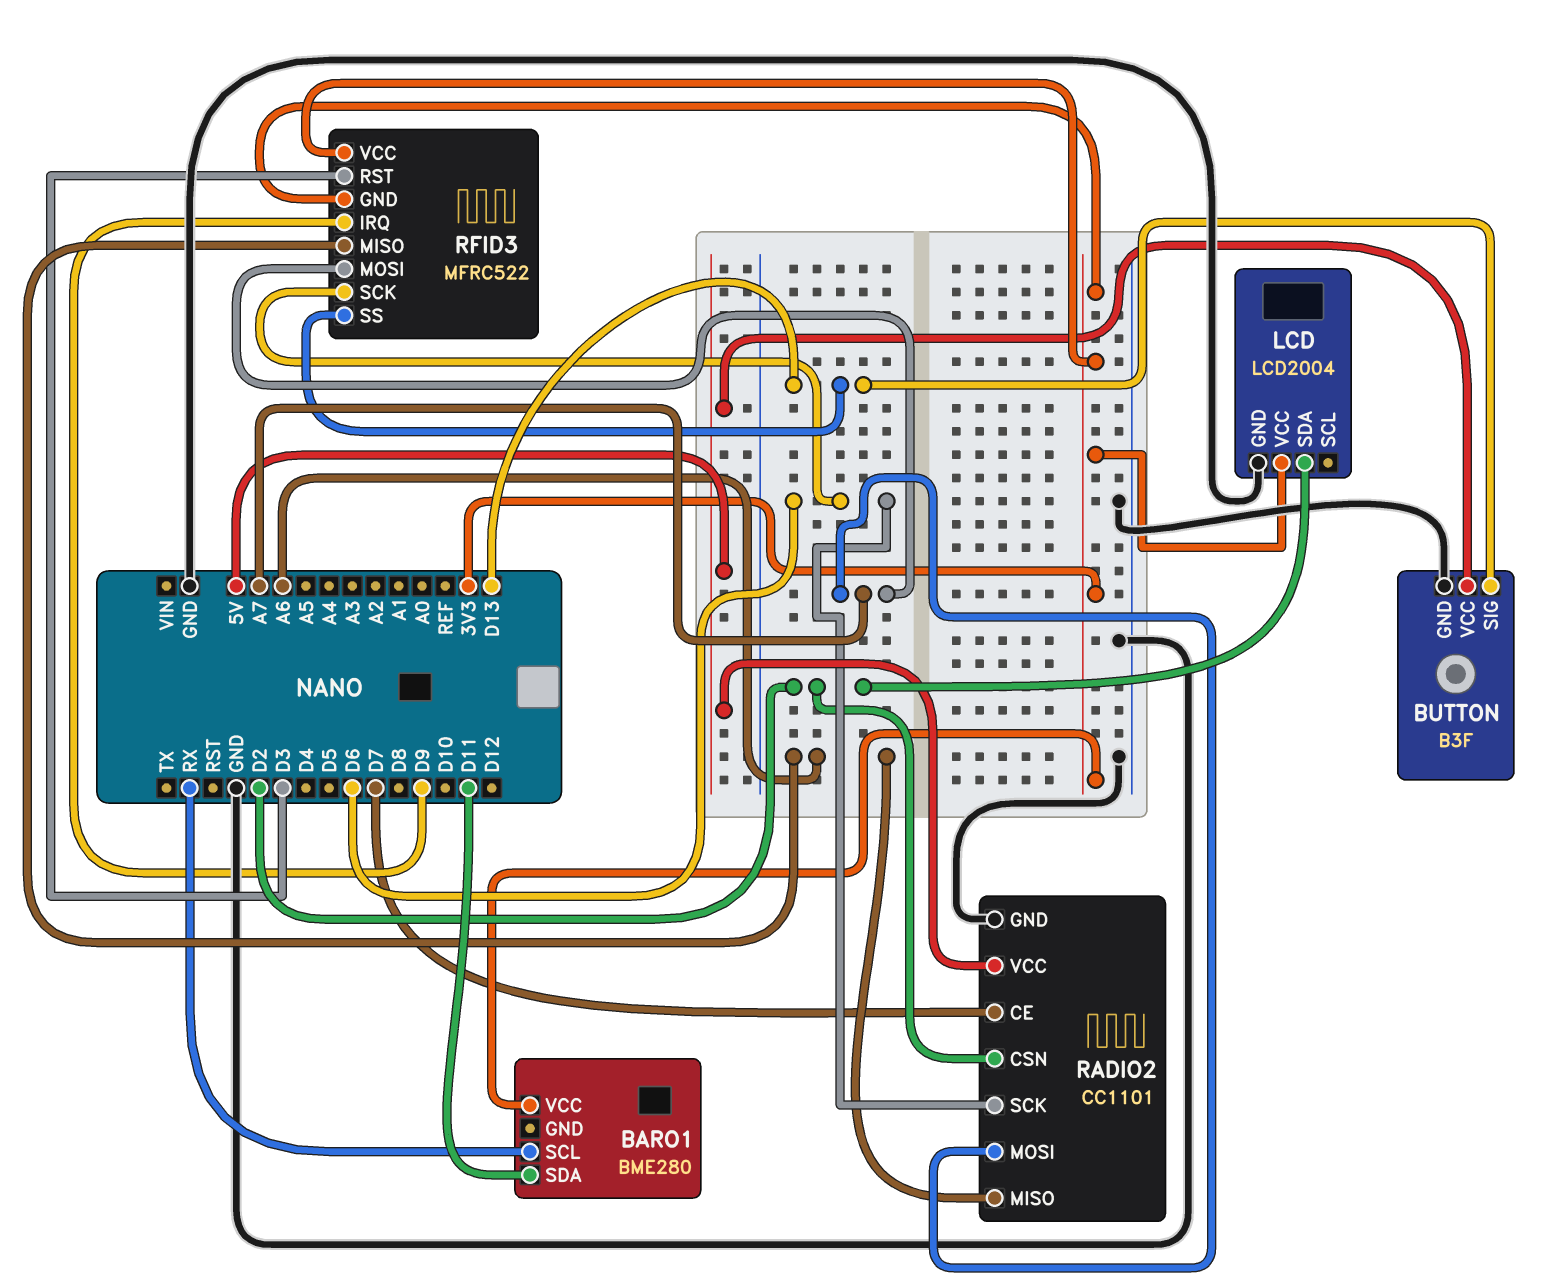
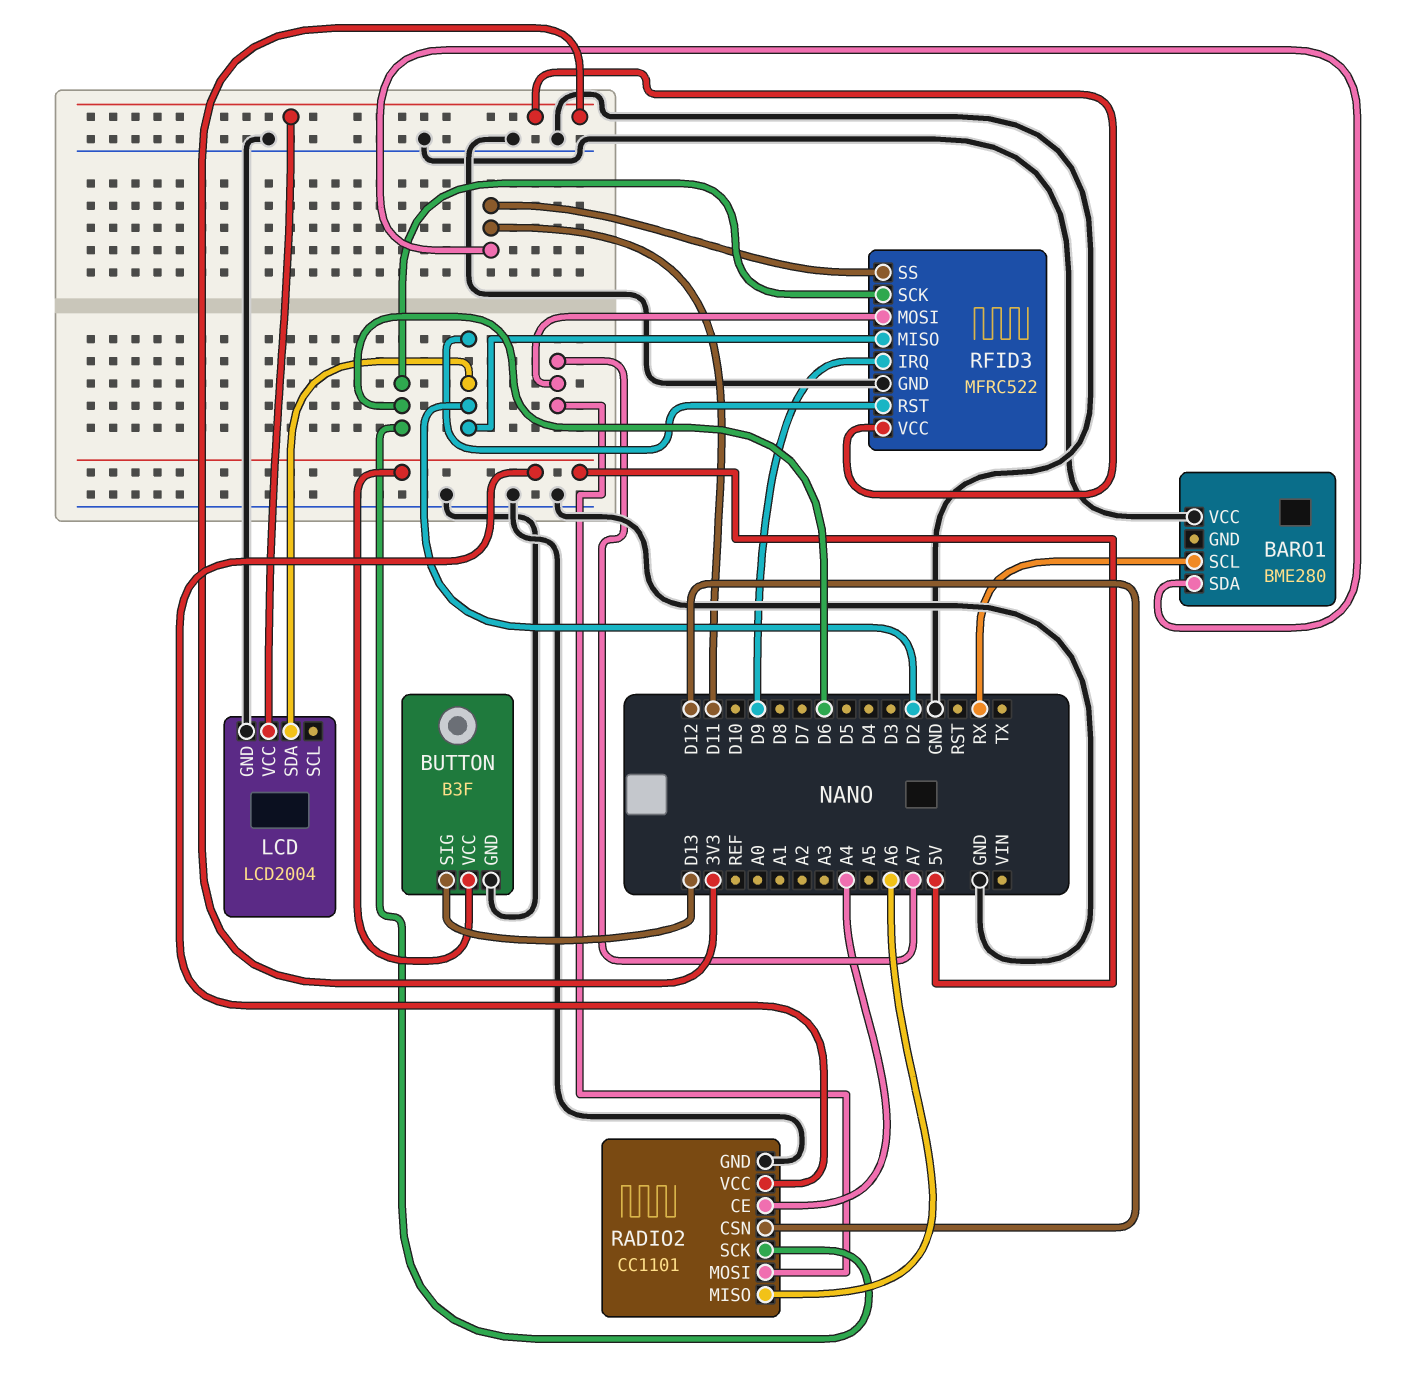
BARO1 pin VCC: 3V3 -> GND
RADIO2 pin CE: D7 -> A4
RADIO2 pin CSN: D2 -> D12
RFID3 pin GND: 3V3 -> GND
RFID3 pin MISO: A6 -> D2
RFID3 pin RST: D3 -> D2
RFID3 pin SS: D13 -> D11

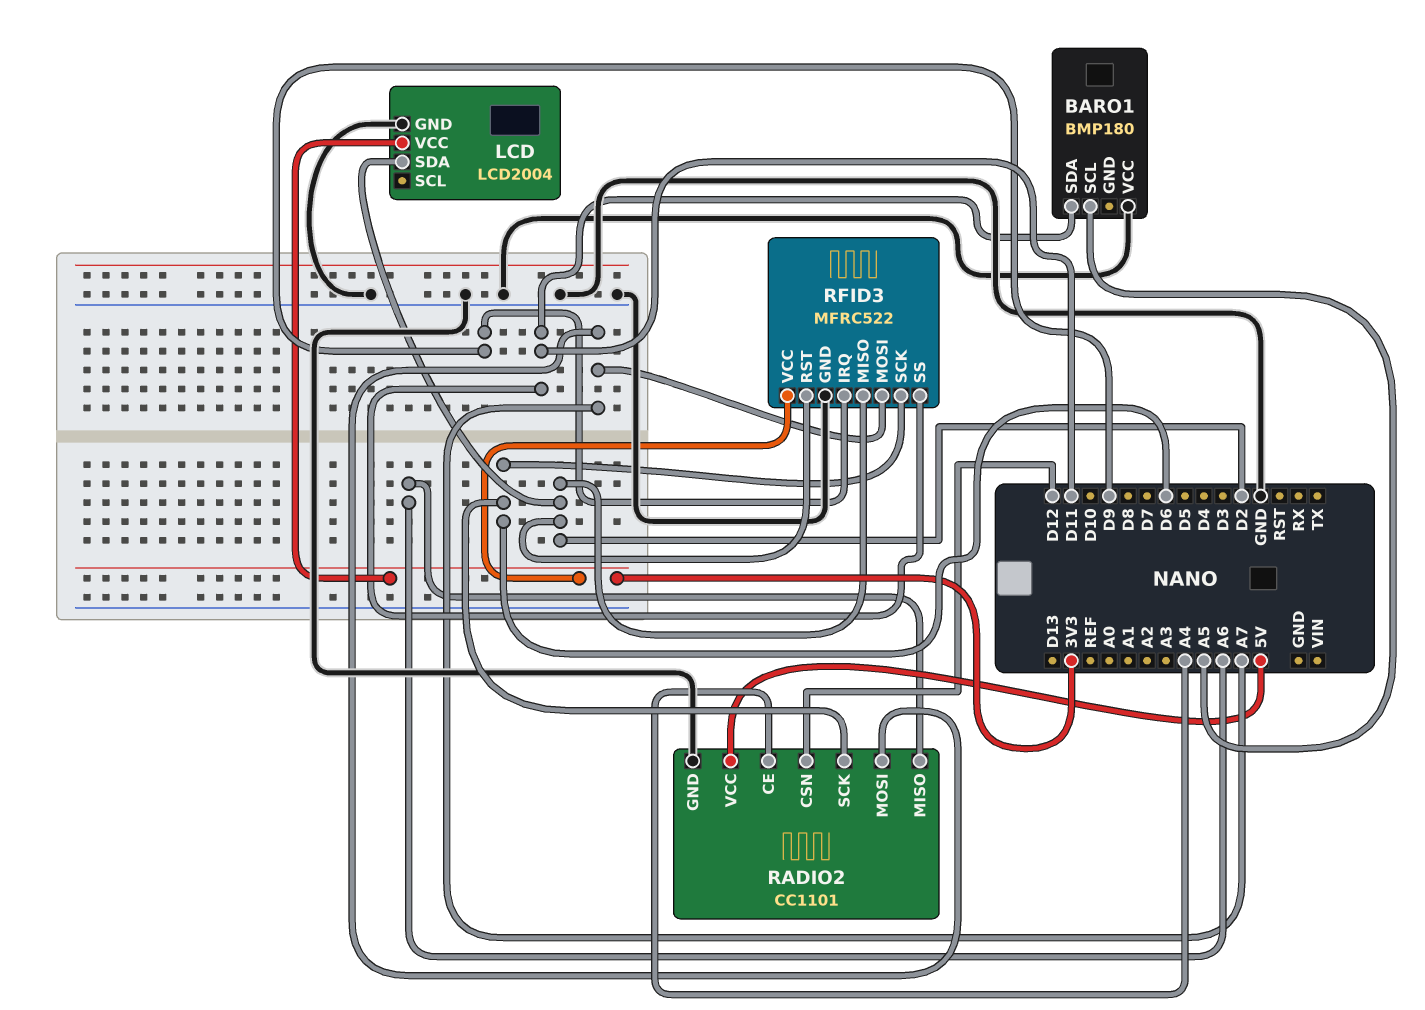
BARO1: BME280 -> BMP180
BARO1 pin SCL: RX -> A5
BUTTON: B3F -> none
BUTTON pin GND: GND -> none
BUTTON pin SIG: D13 -> none
BUTTON pin VCC: 5V -> none

